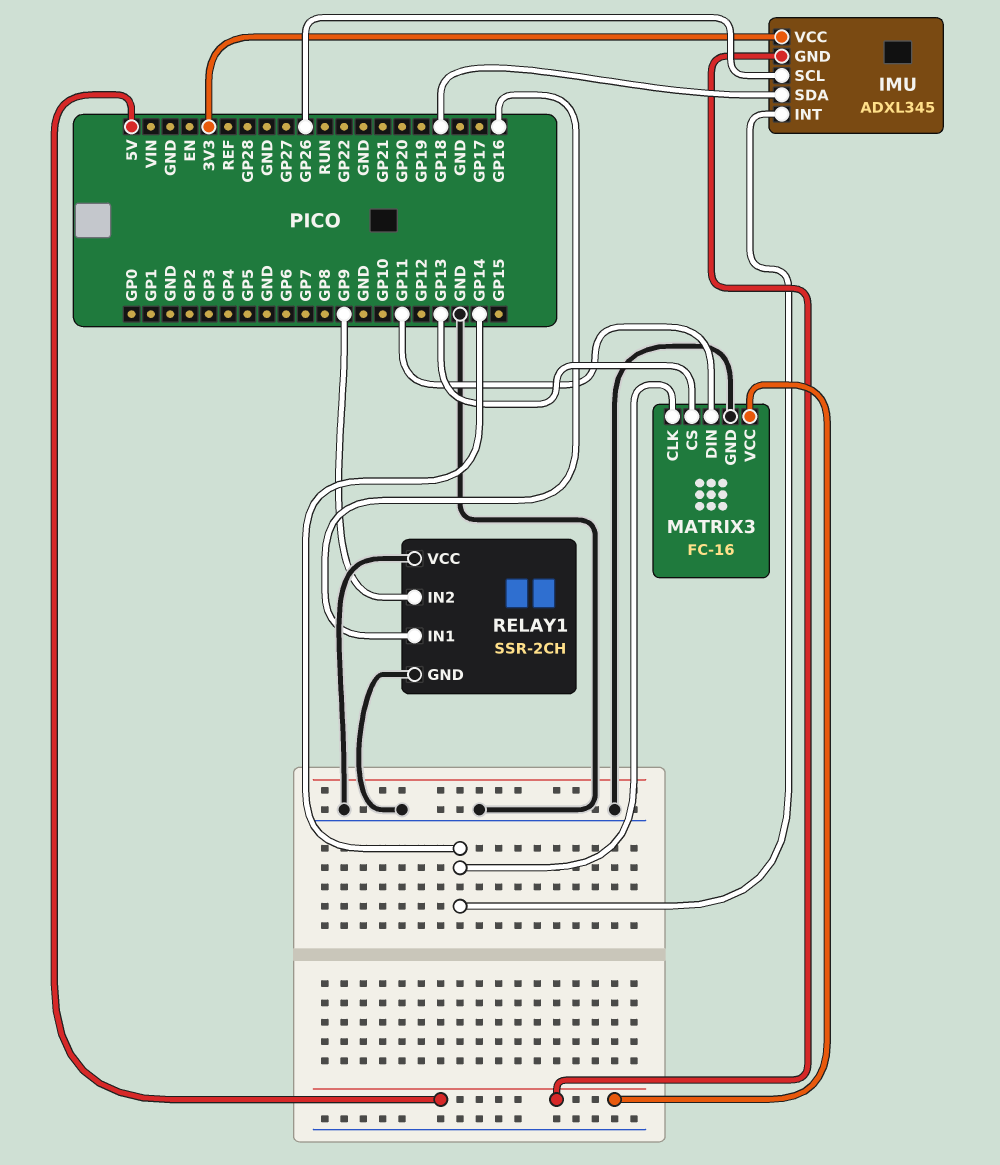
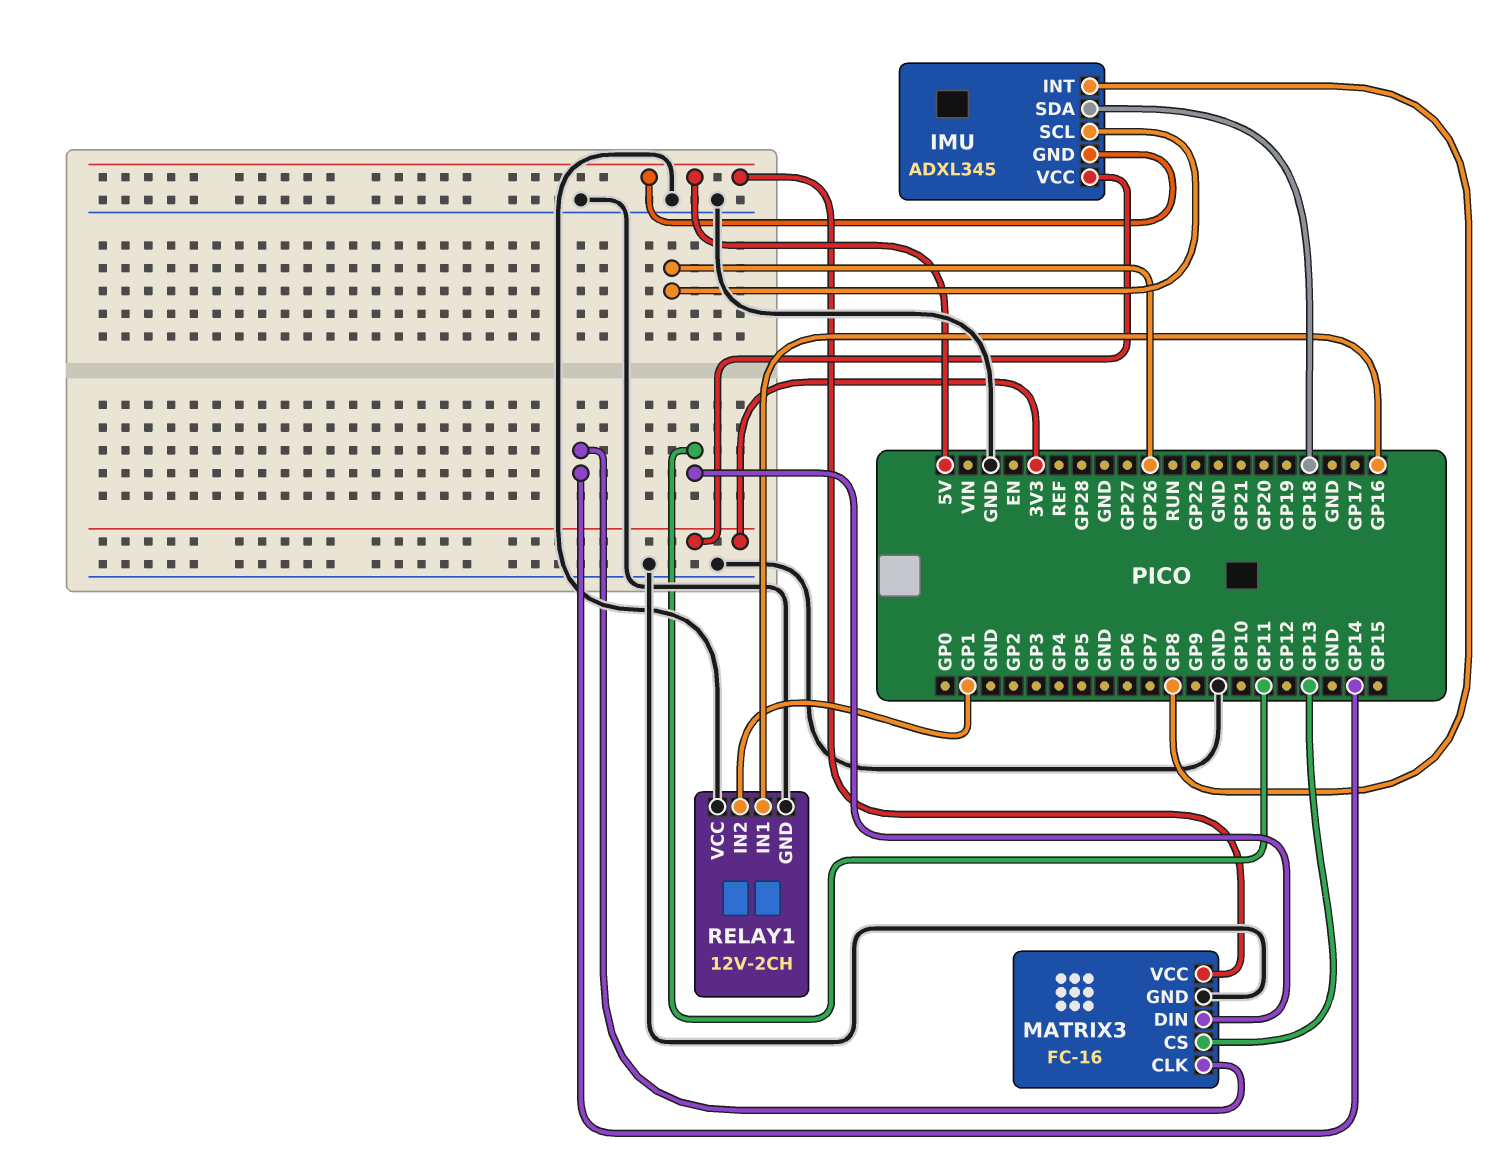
IMU pin INT: GP14 -> GP8
RELAY1: SSR-2CH -> 12V-2CH
RELAY1 pin IN2: GP9 -> GP1

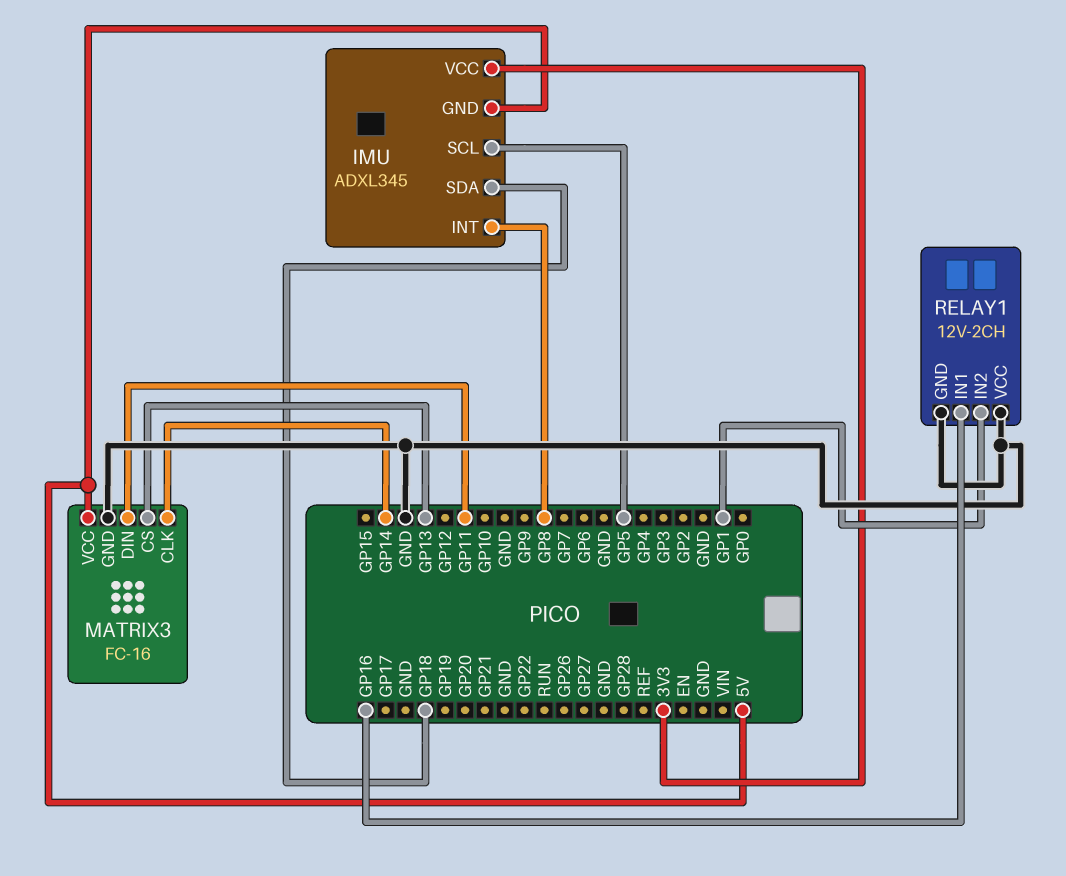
IMU pin SCL: GP26 -> GP5

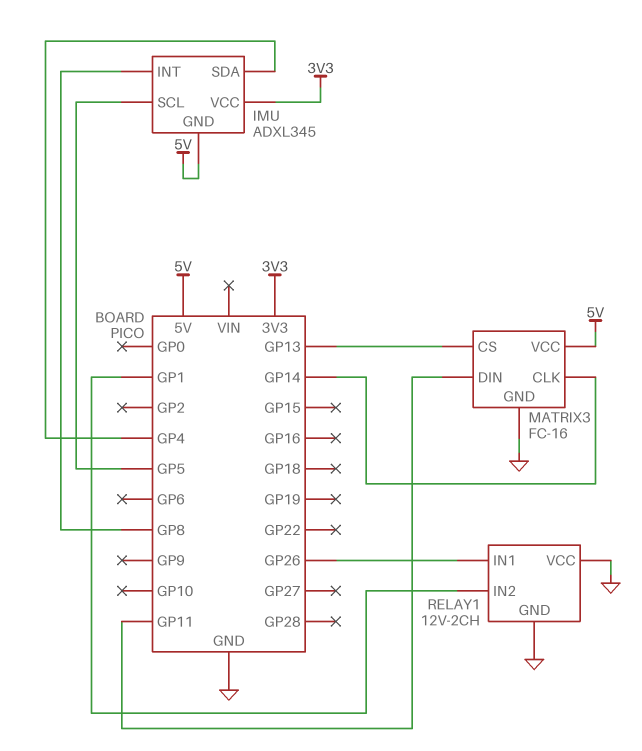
IMU pin SDA: GP18 -> GP4
RELAY1 pin IN1: GP16 -> GP26

